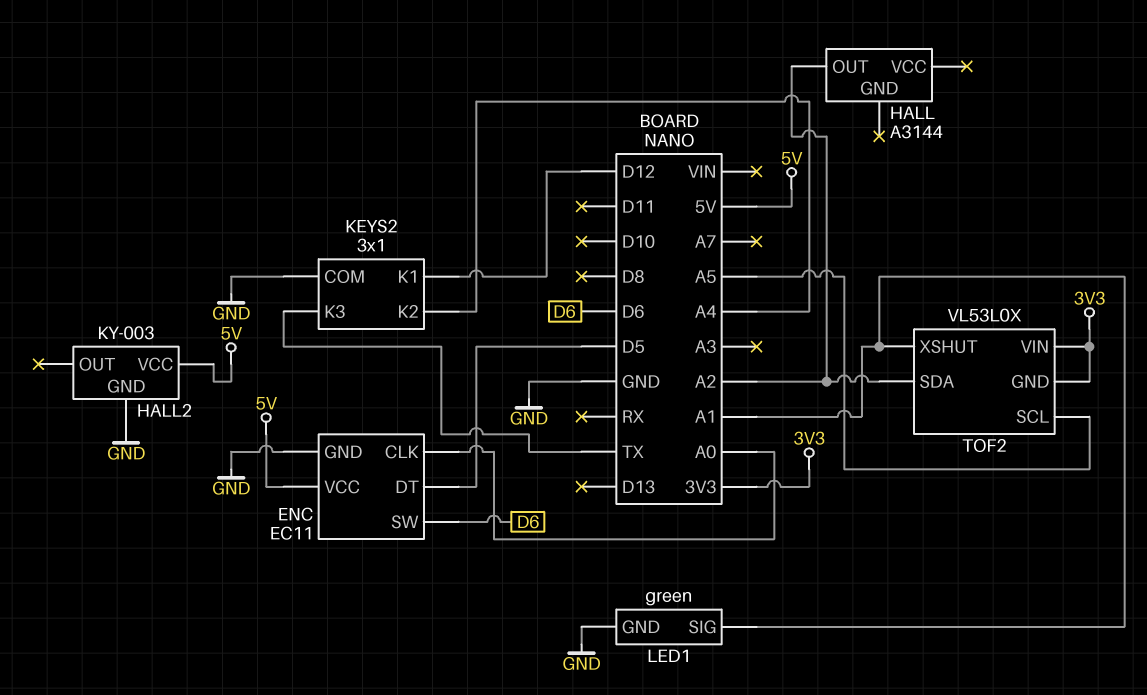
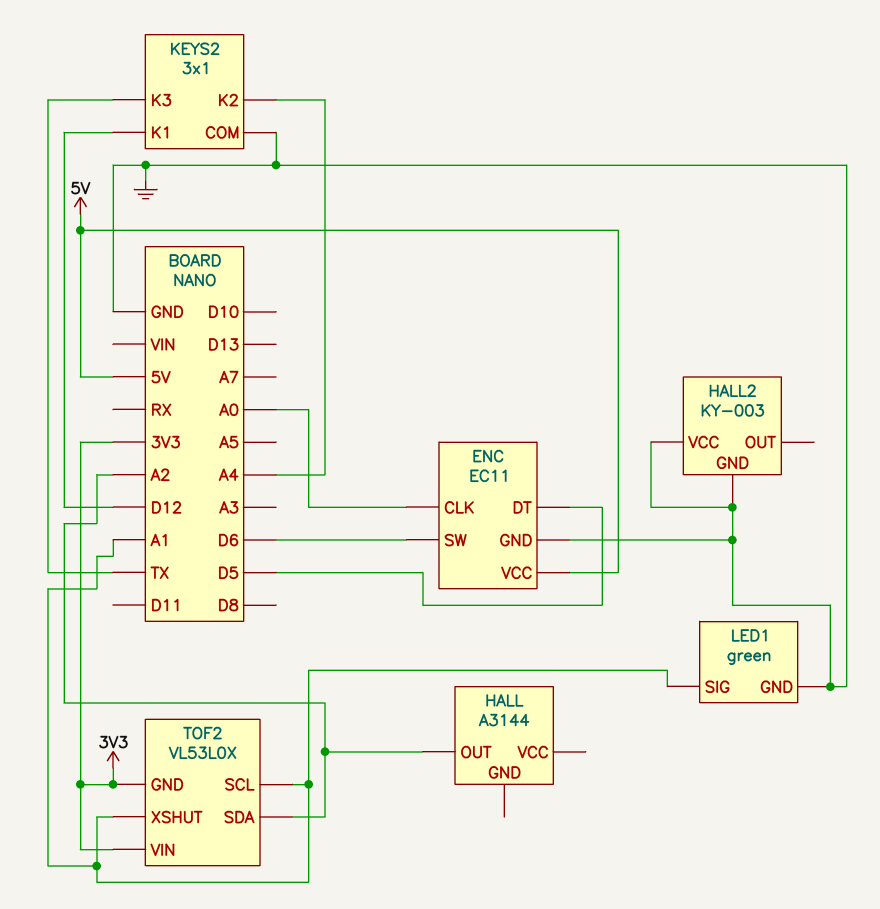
HALL2 pin VCC: 5V -> GND
TOF2 pin SCL: A5 -> A1

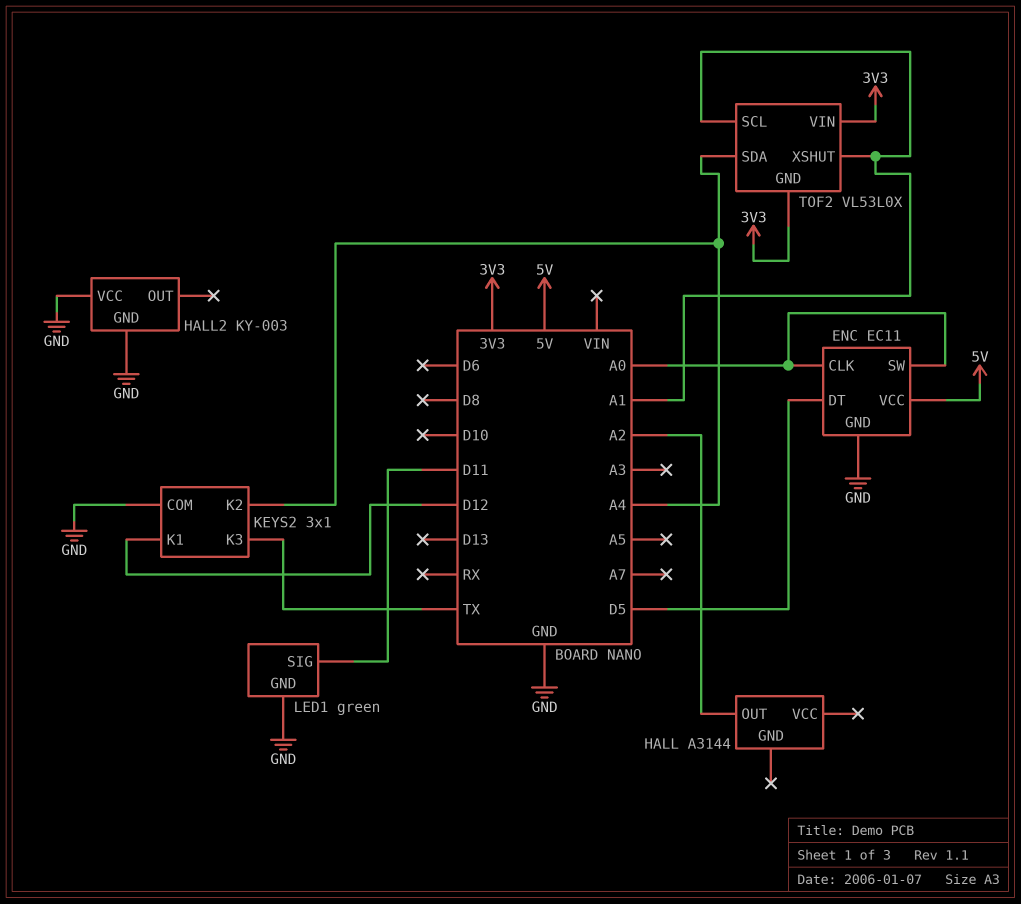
ENC pin SW: D6 -> A0
LED1 pin SIG: A1 -> D11
TOF2 pin SDA: A2 -> A4

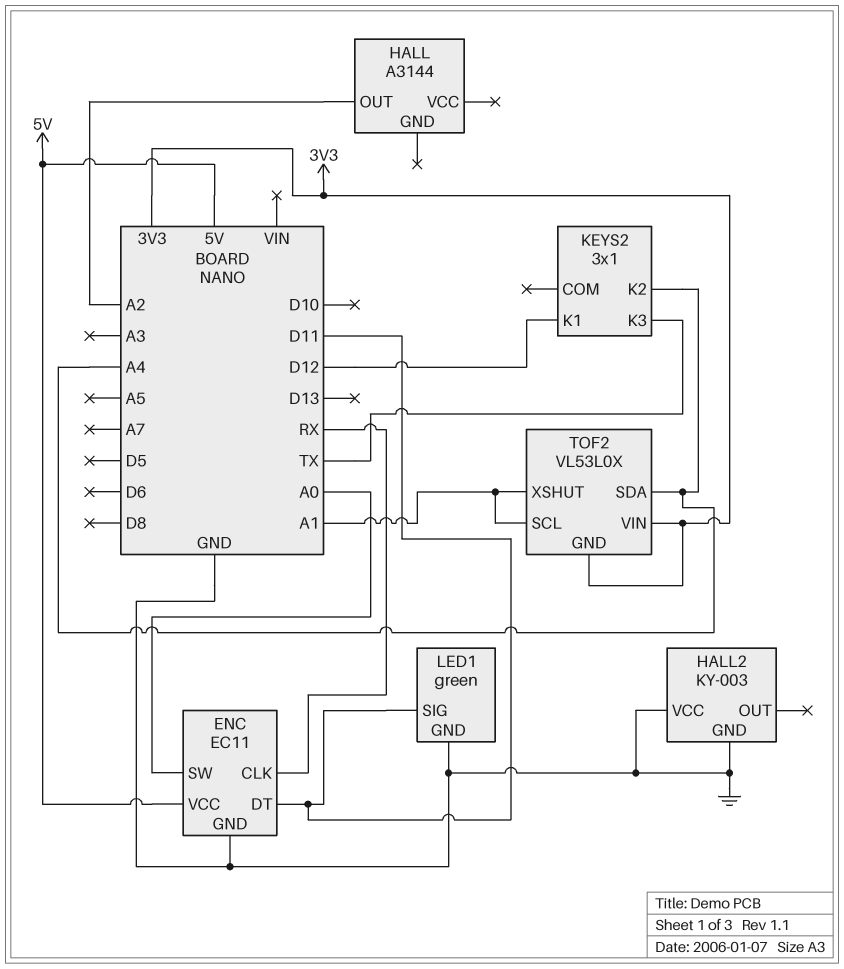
ENC pin CLK: A0 -> RX
ENC pin DT: D5 -> D11
KEYS2 pin COM: GND -> none

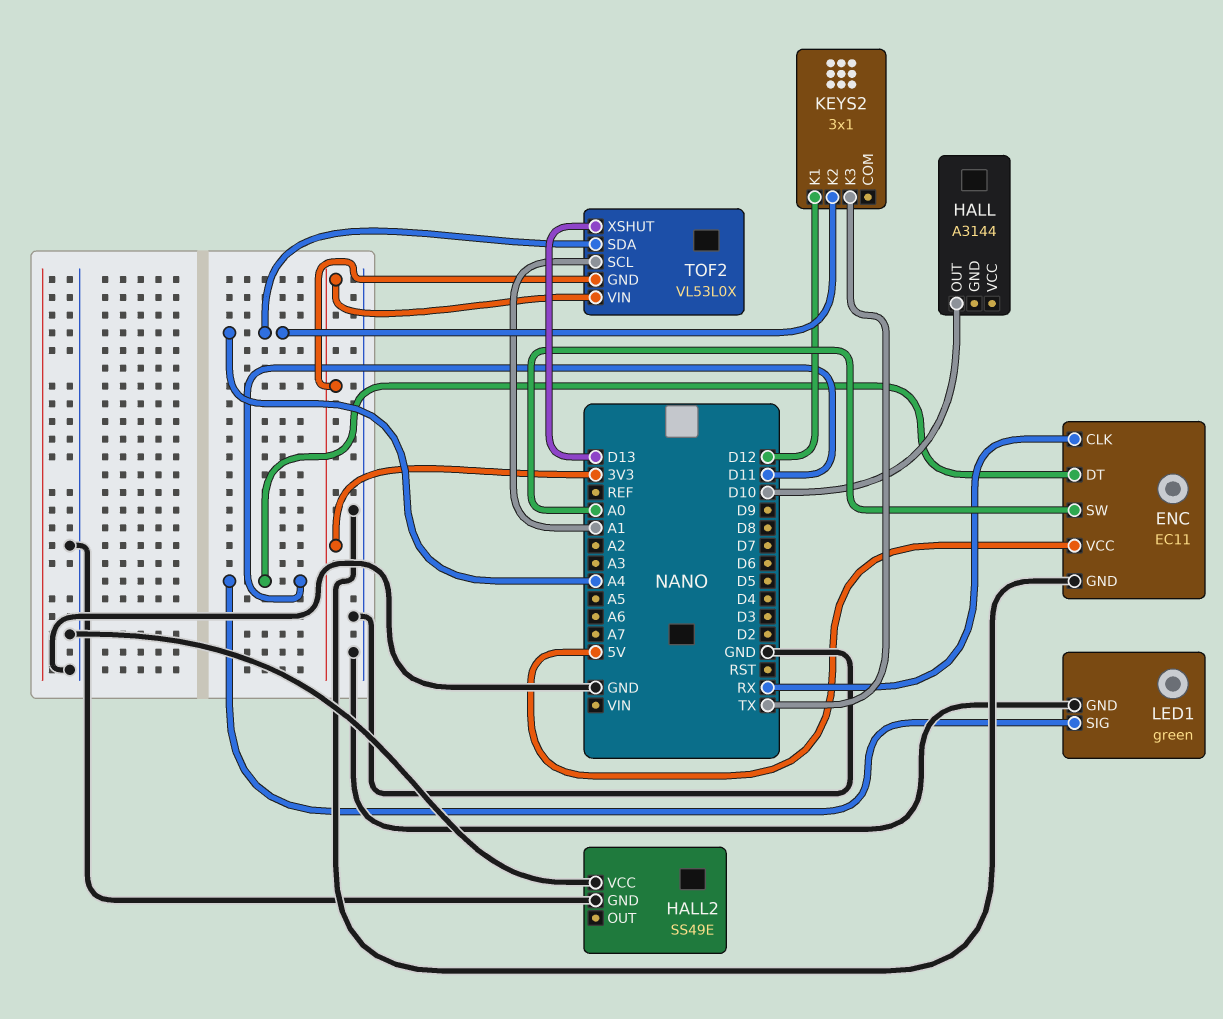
HALL pin OUT: A2 -> D10
HALL2: KY-003 -> SS49E
TOF2 pin XSHUT: A1 -> D13

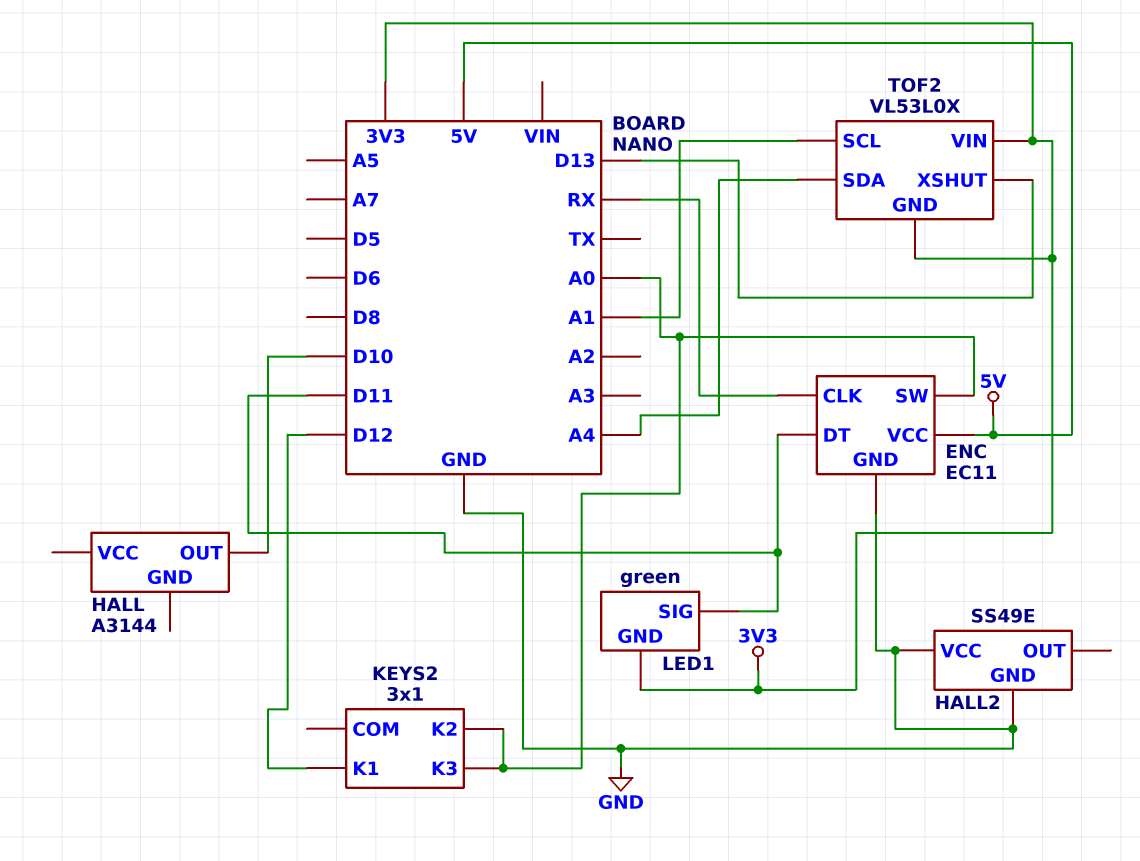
KEYS2 pin K2: A4 -> A0
KEYS2 pin K3: TX -> A0
LED1 pin GND: GND -> 3V3

